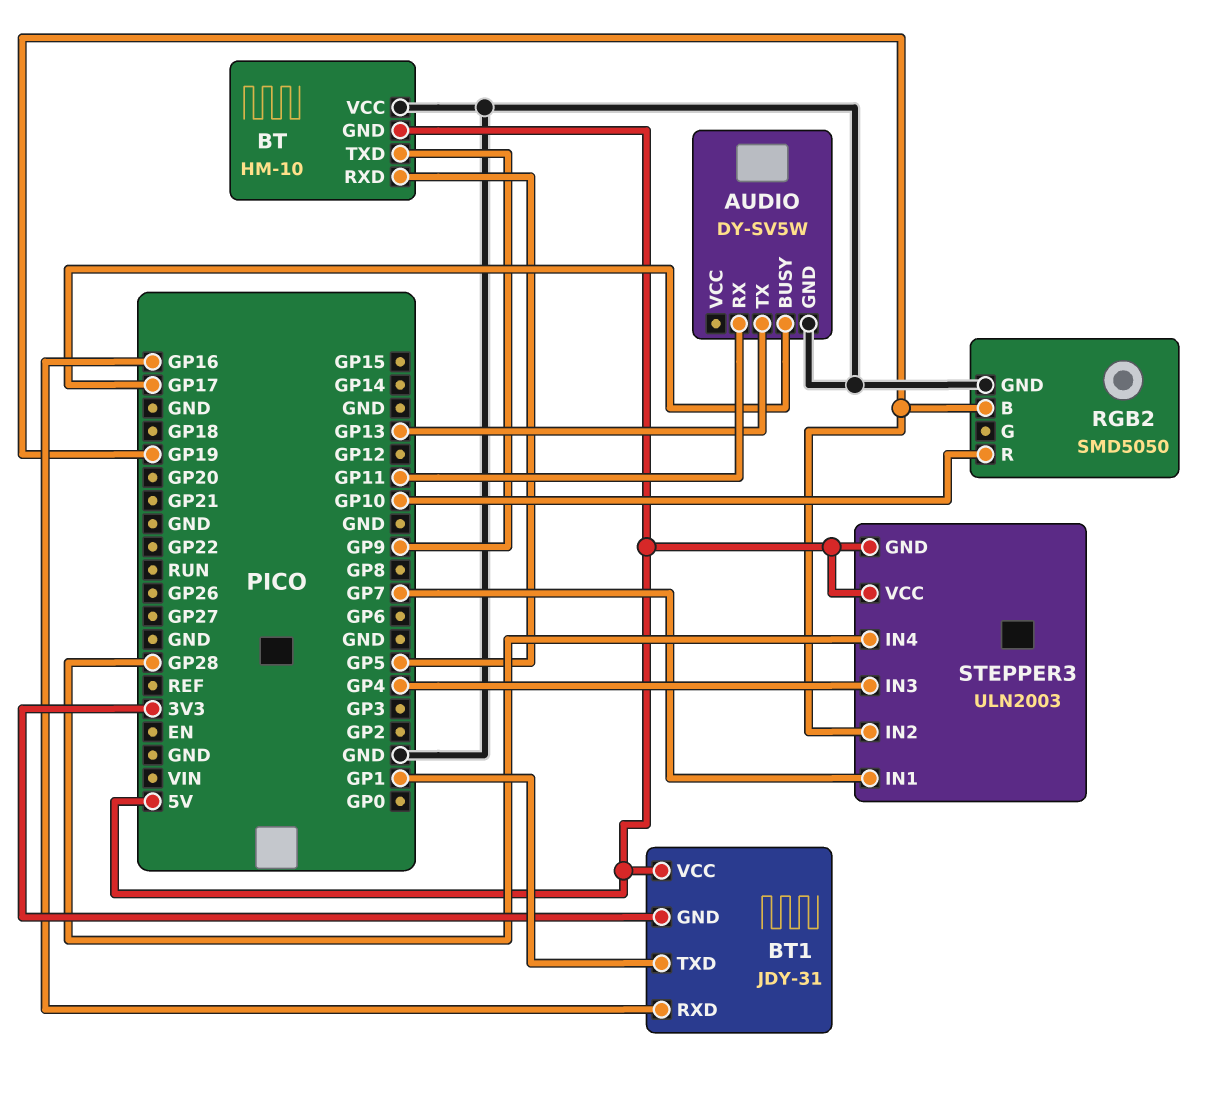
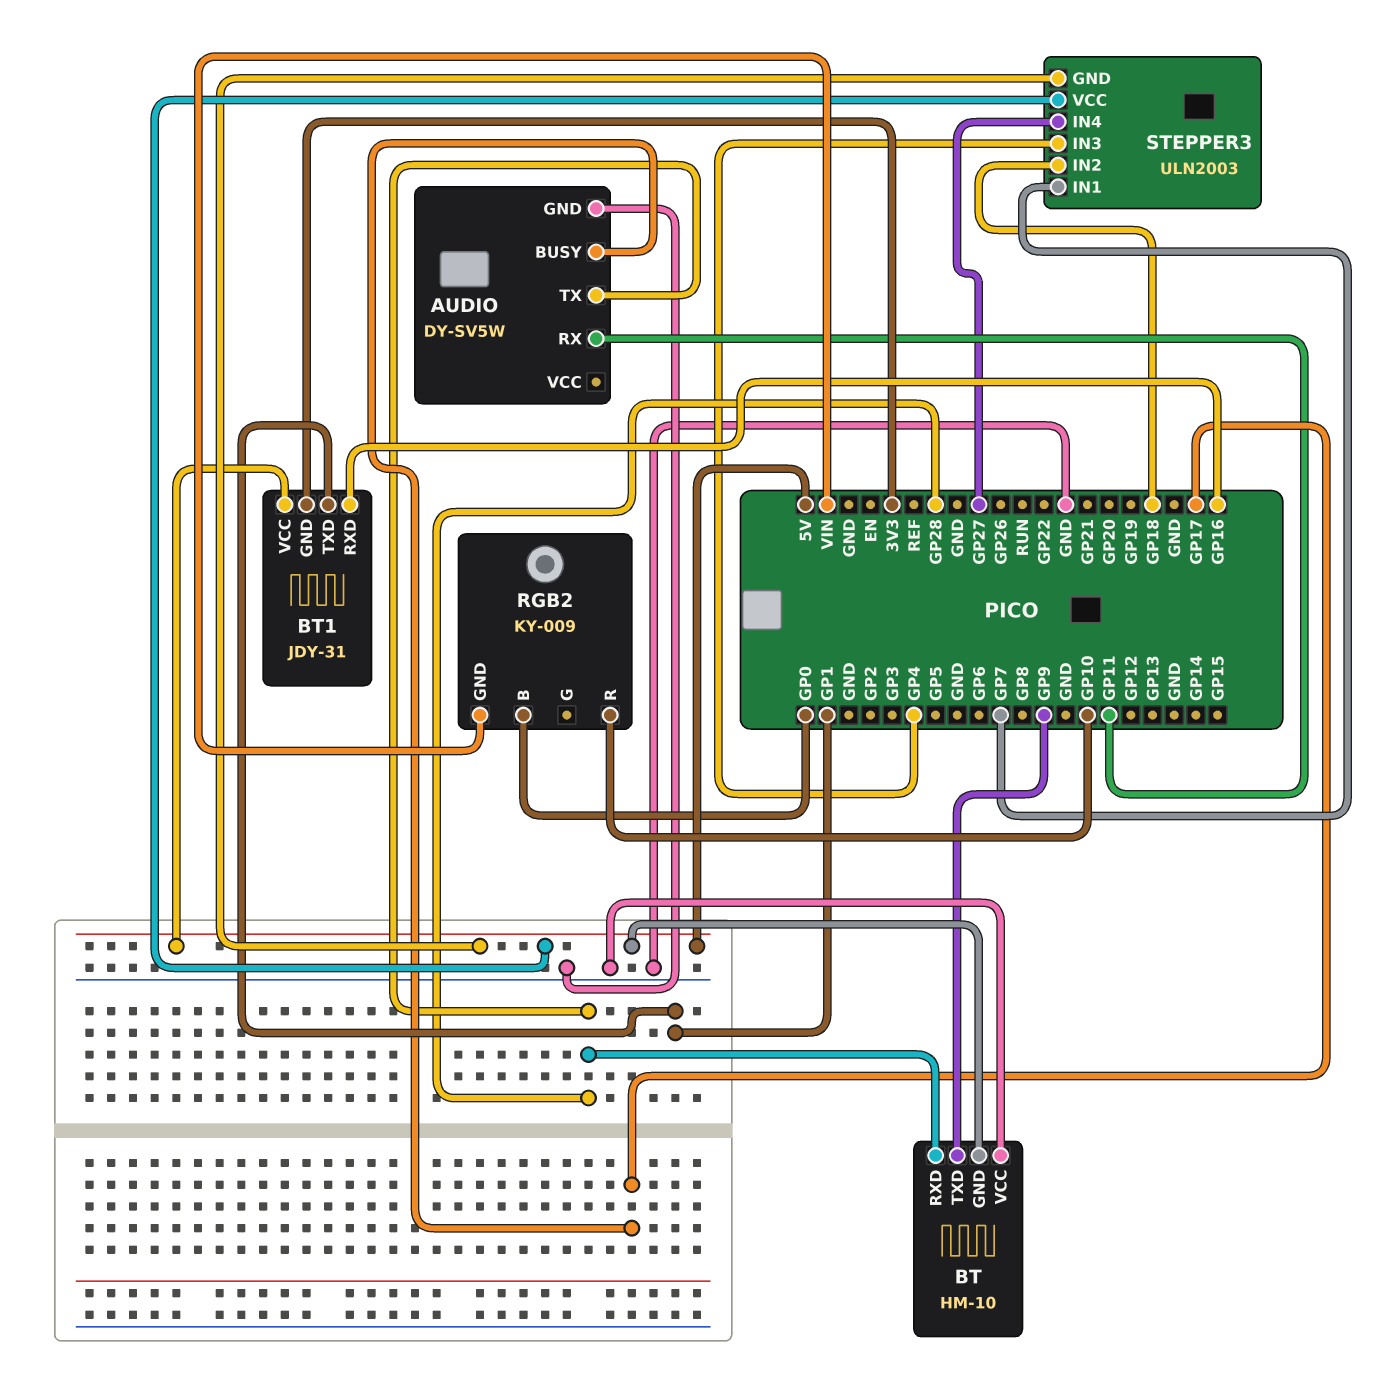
AUDIO pin TX: GP13 -> GP28
BT pin RXD: GP5 -> GP28
RGB2: SMD5050 -> KY-009
RGB2 pin B: GP19 -> GP0
RGB2 pin GND: GND -> VIN
STEPPER3 pin IN2: GP19 -> GP18
STEPPER3 pin IN4: GP28 -> GP27

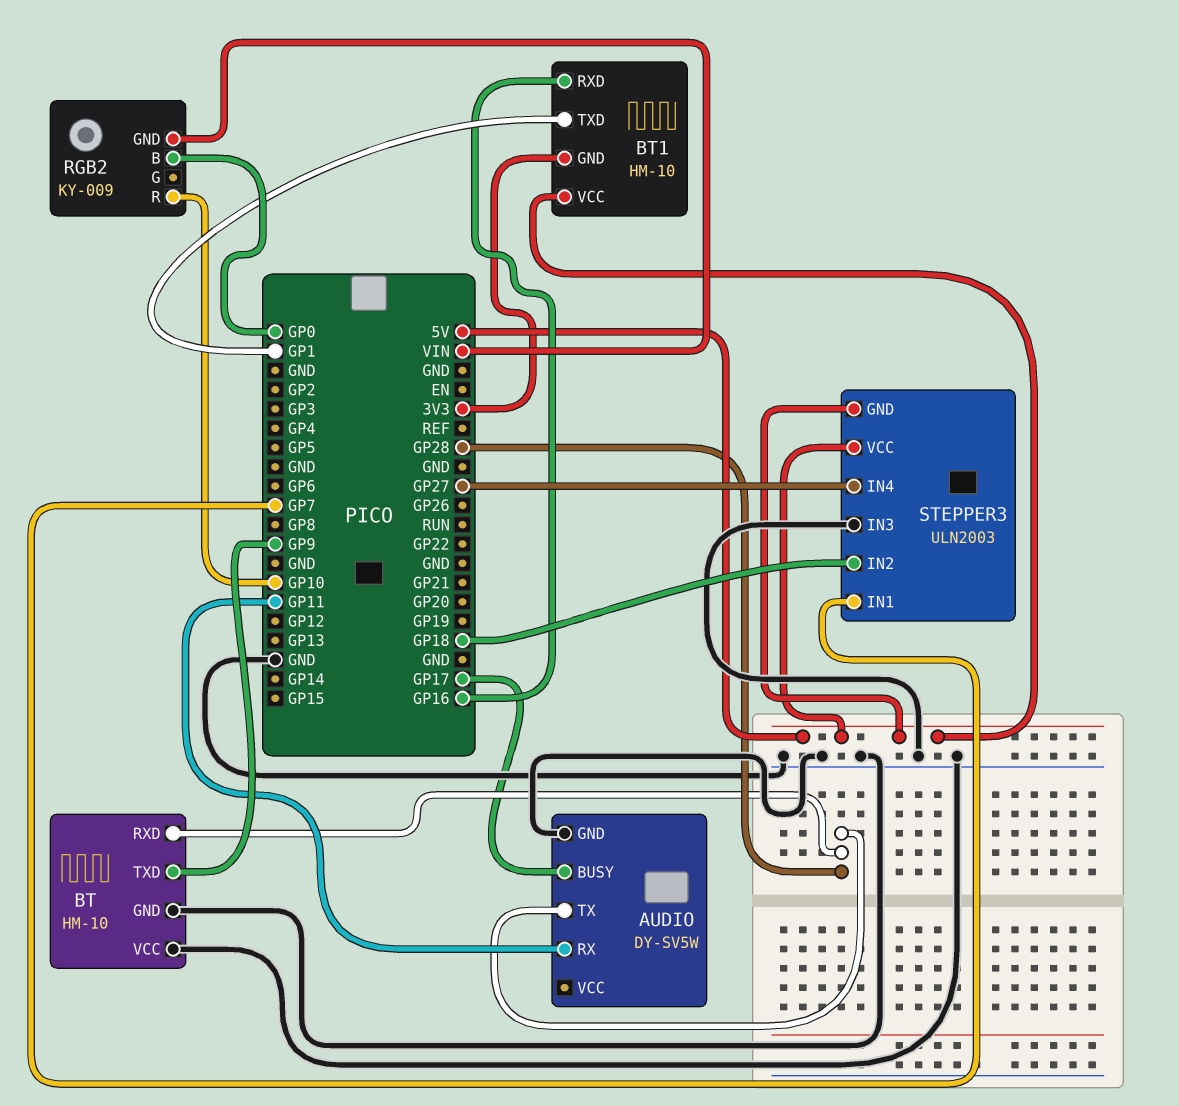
BT pin GND: 5V -> GND
BT1: JDY-31 -> HM-10
STEPPER3 pin IN3: GP4 -> GND

